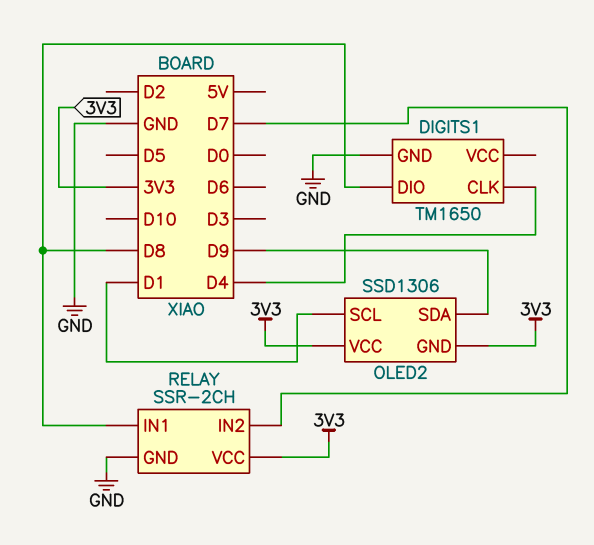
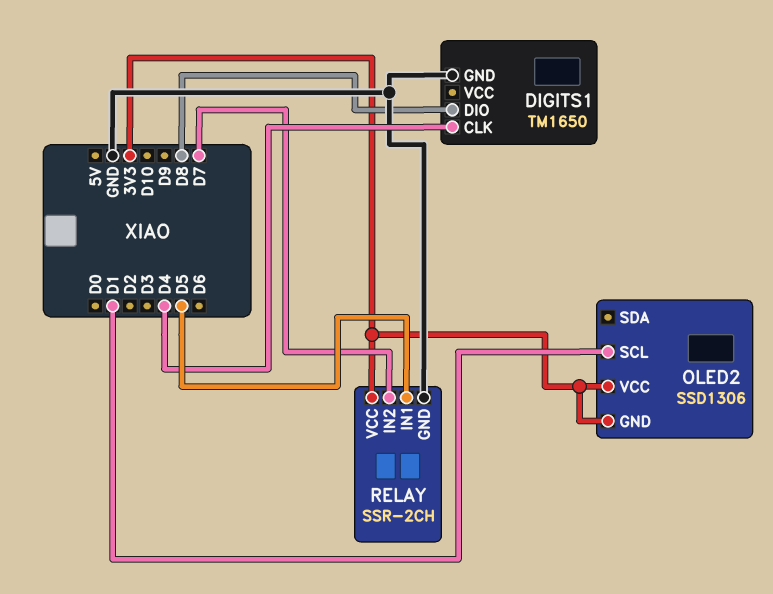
OLED2 pin SDA: D9 -> none
RELAY pin IN1: D8 -> D5

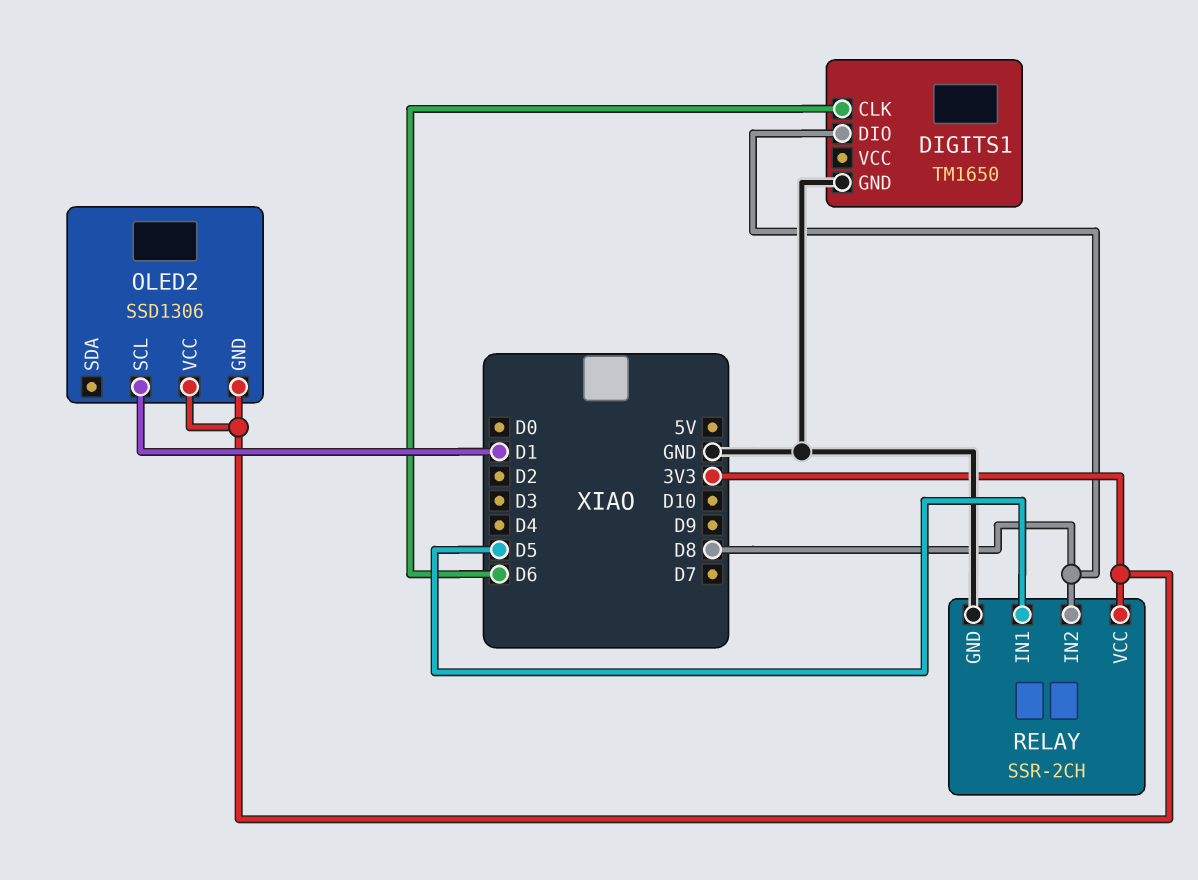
DIGITS1 pin CLK: D4 -> D6
RELAY pin IN2: D7 -> D8

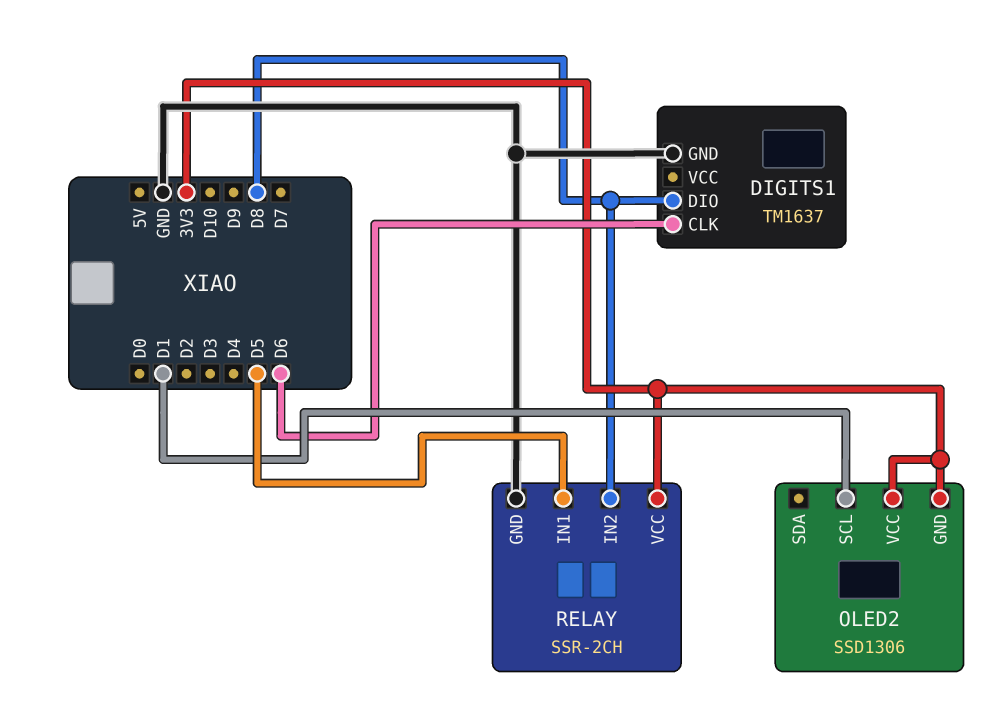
DIGITS1: TM1650 -> TM1637

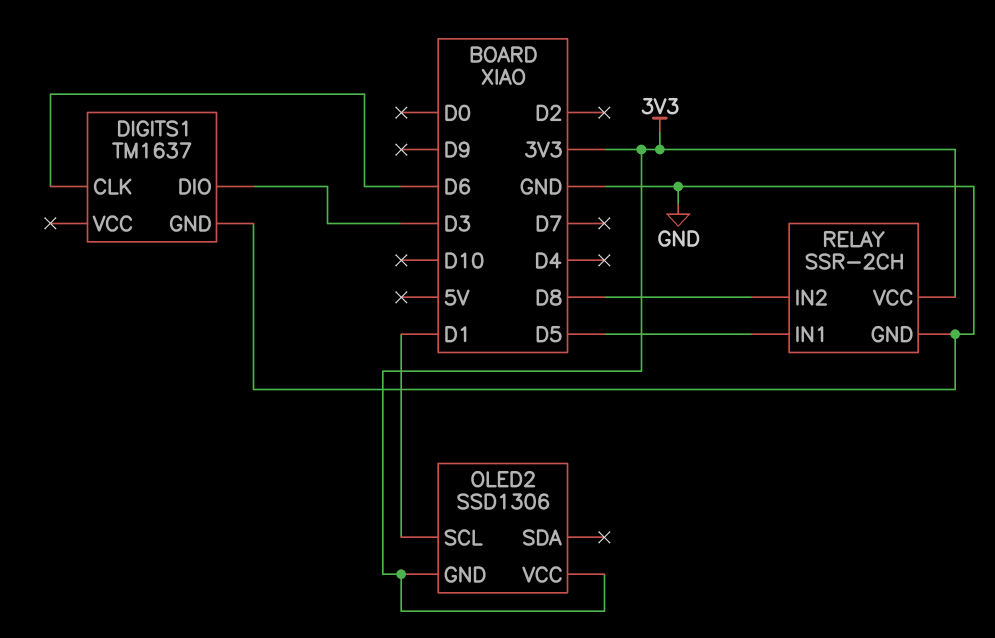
DIGITS1 pin DIO: D8 -> D3

